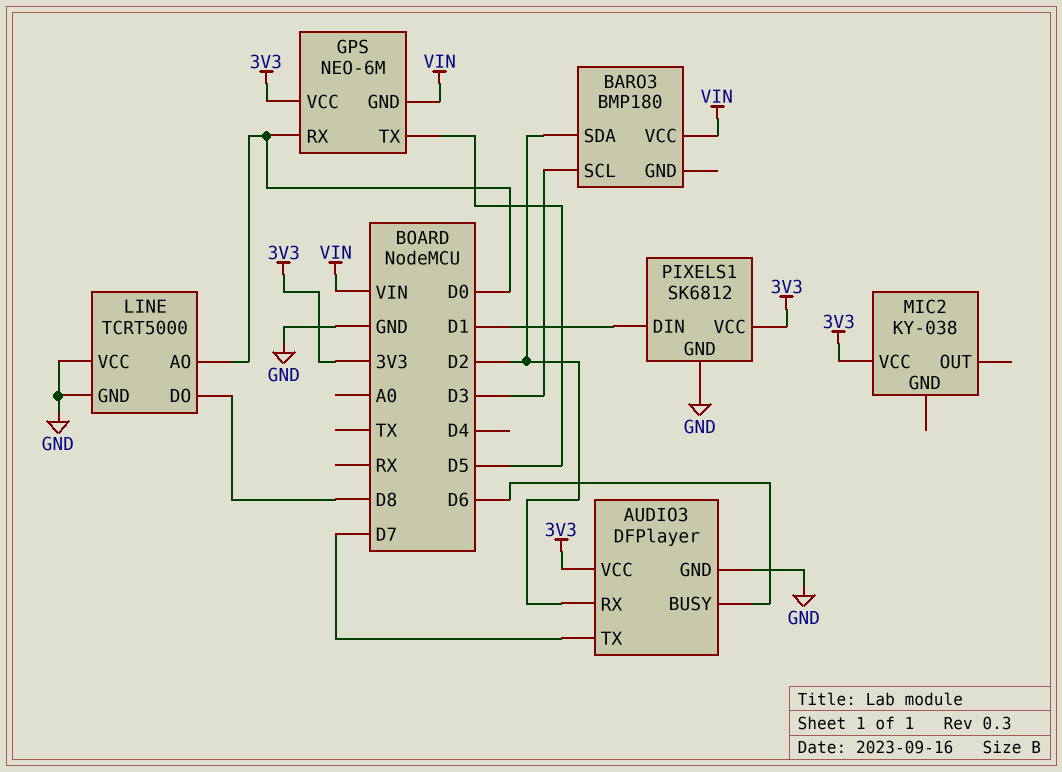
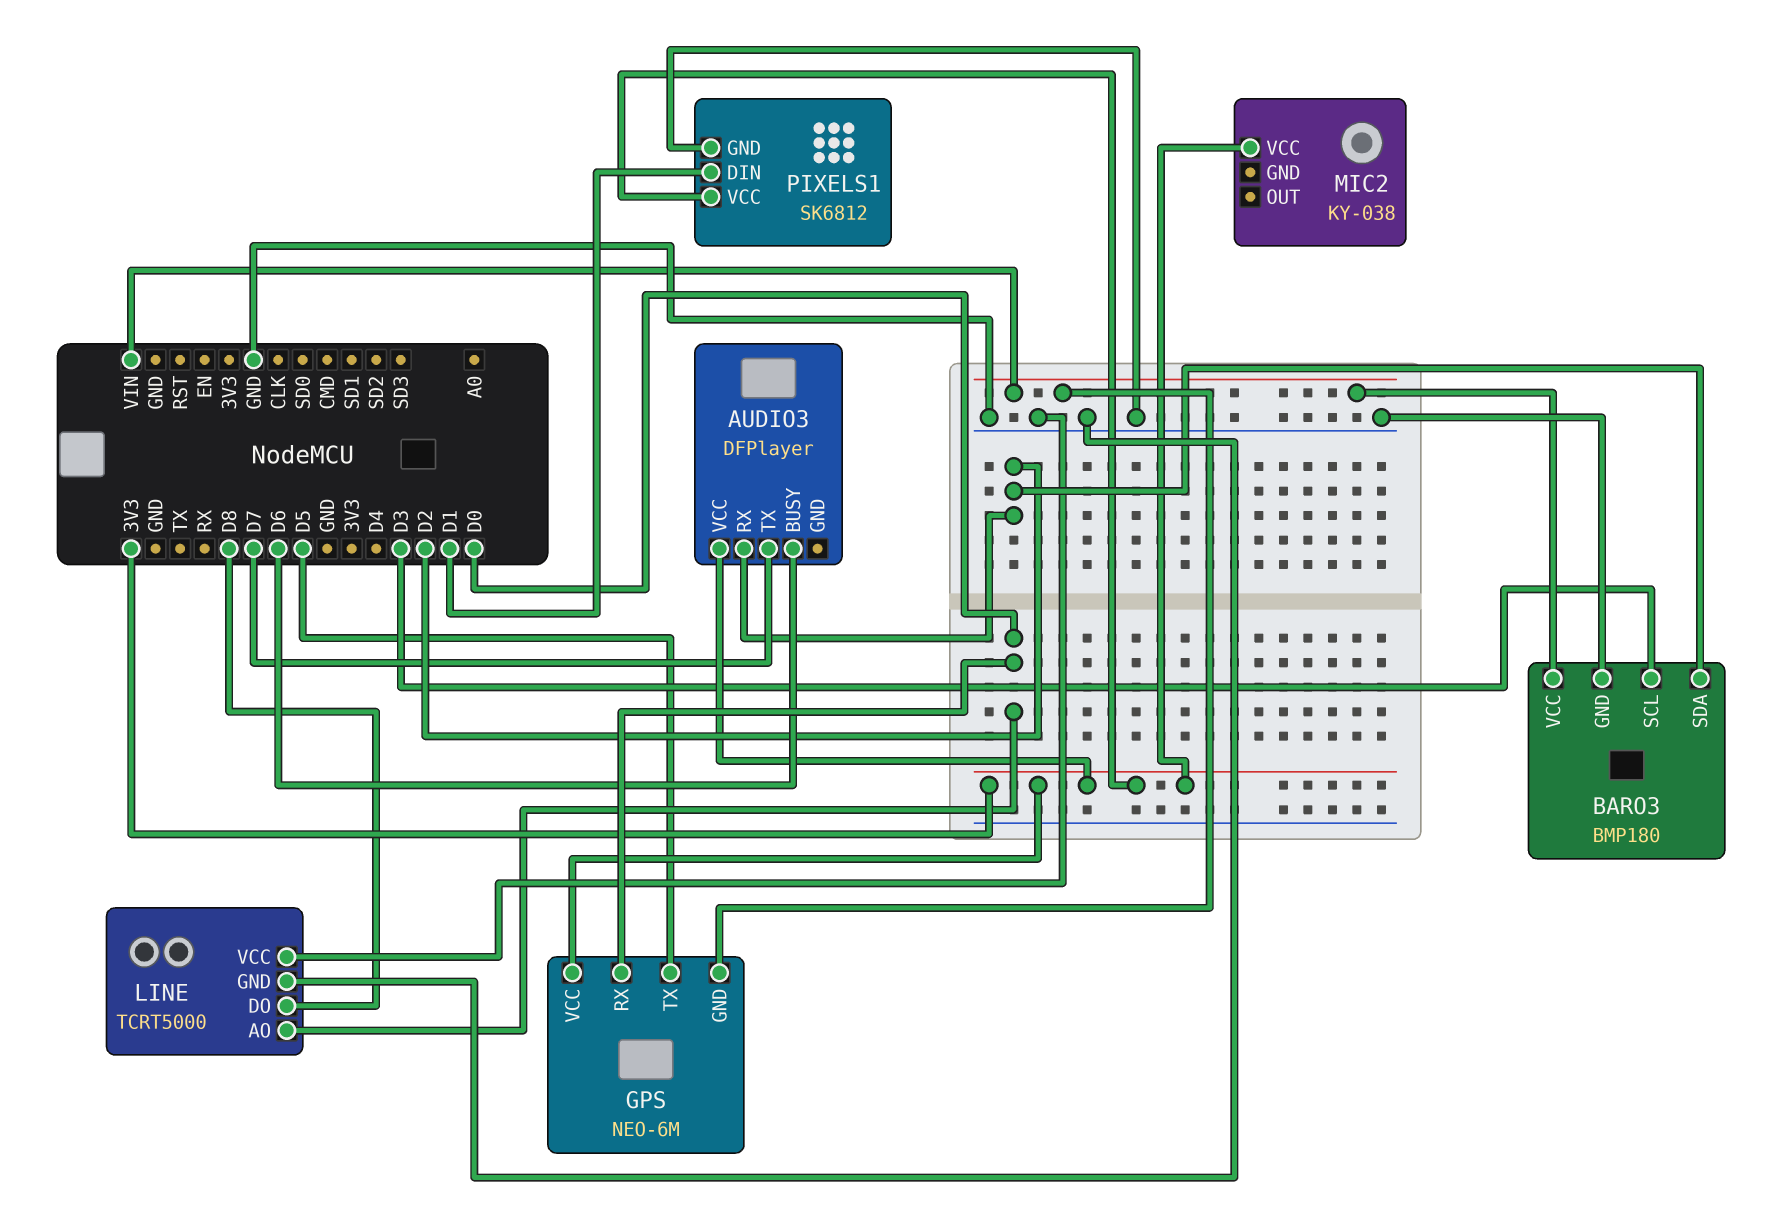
AUDIO3 pin GND: GND -> none
BARO3 pin GND: none -> GND

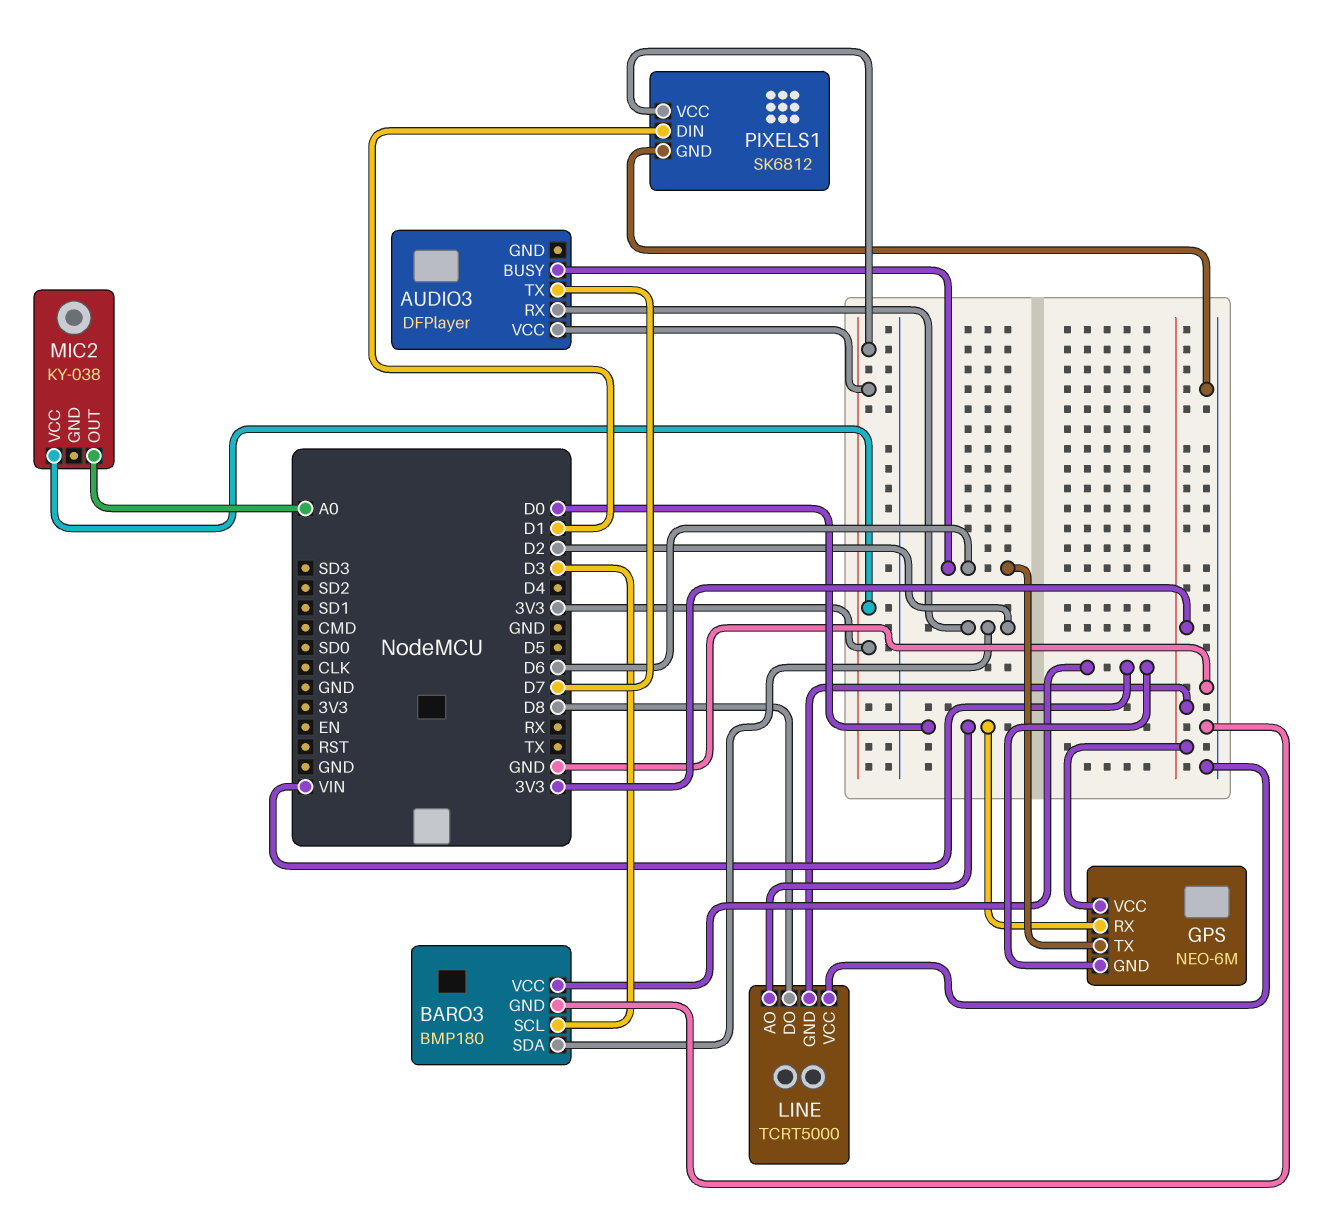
GPS pin TX: D5 -> D6
LINE pin GND: GND -> 3V3
MIC2 pin OUT: none -> A0

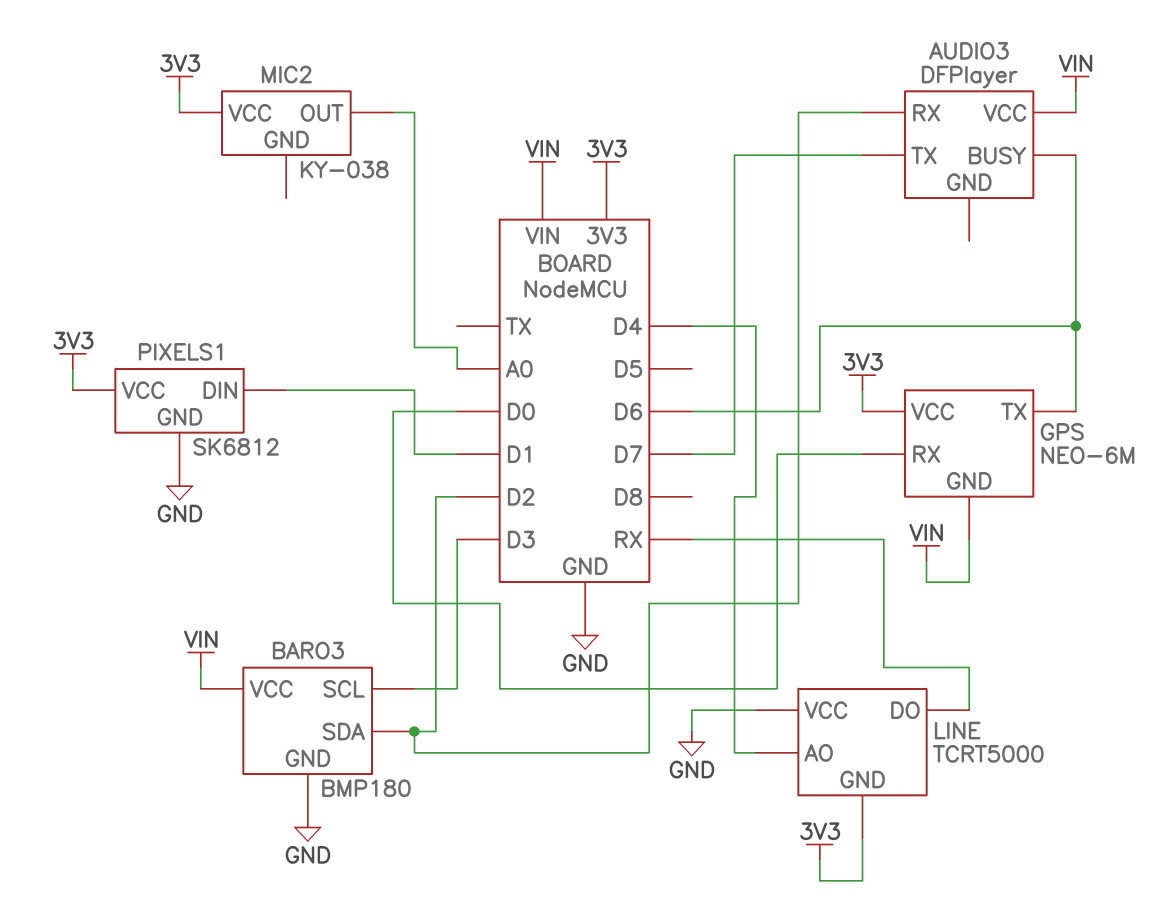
AUDIO3 pin VCC: 3V3 -> VIN
LINE pin AO: D0 -> D4
LINE pin DO: D8 -> RX

